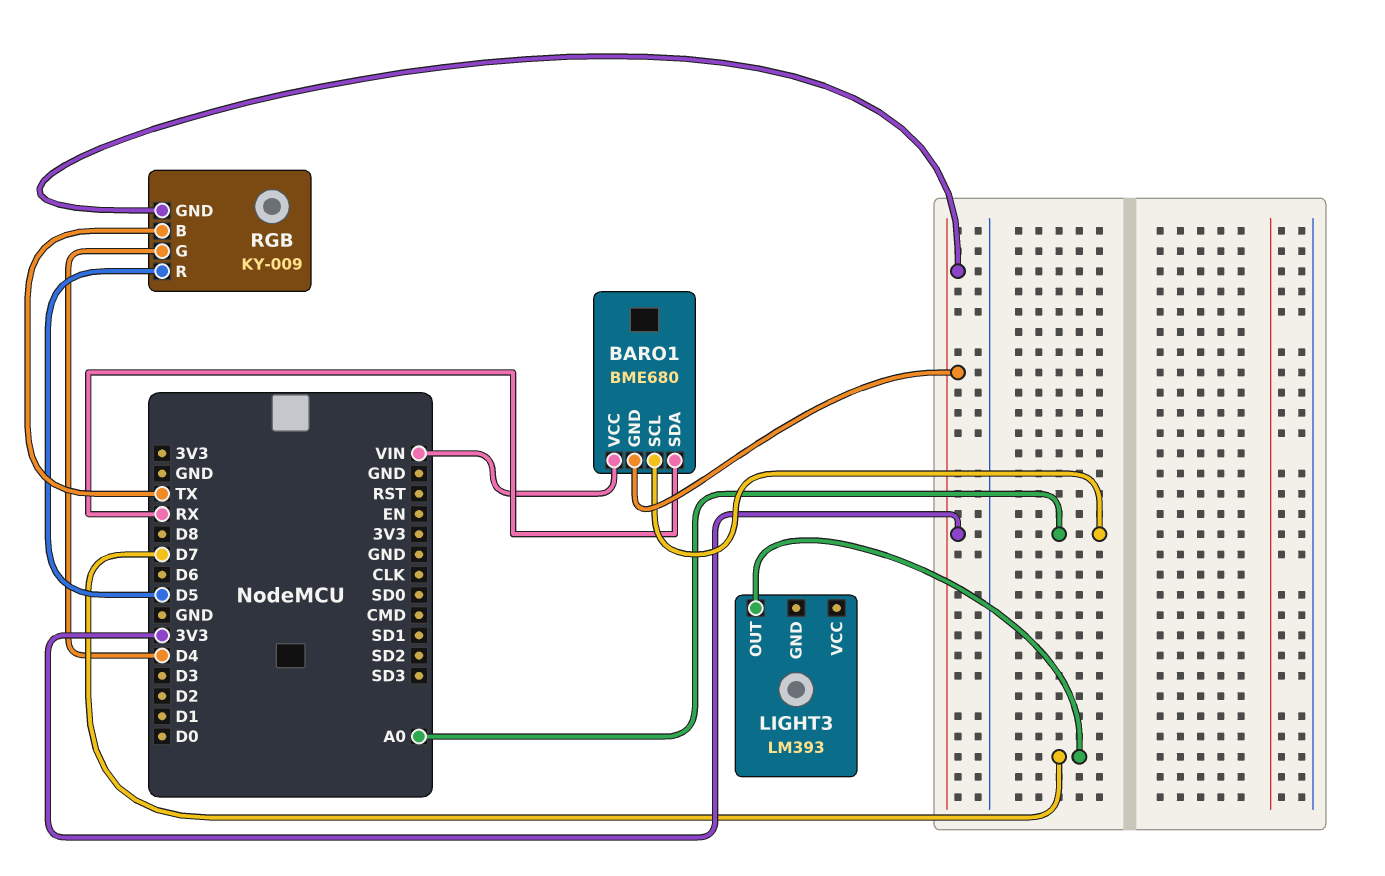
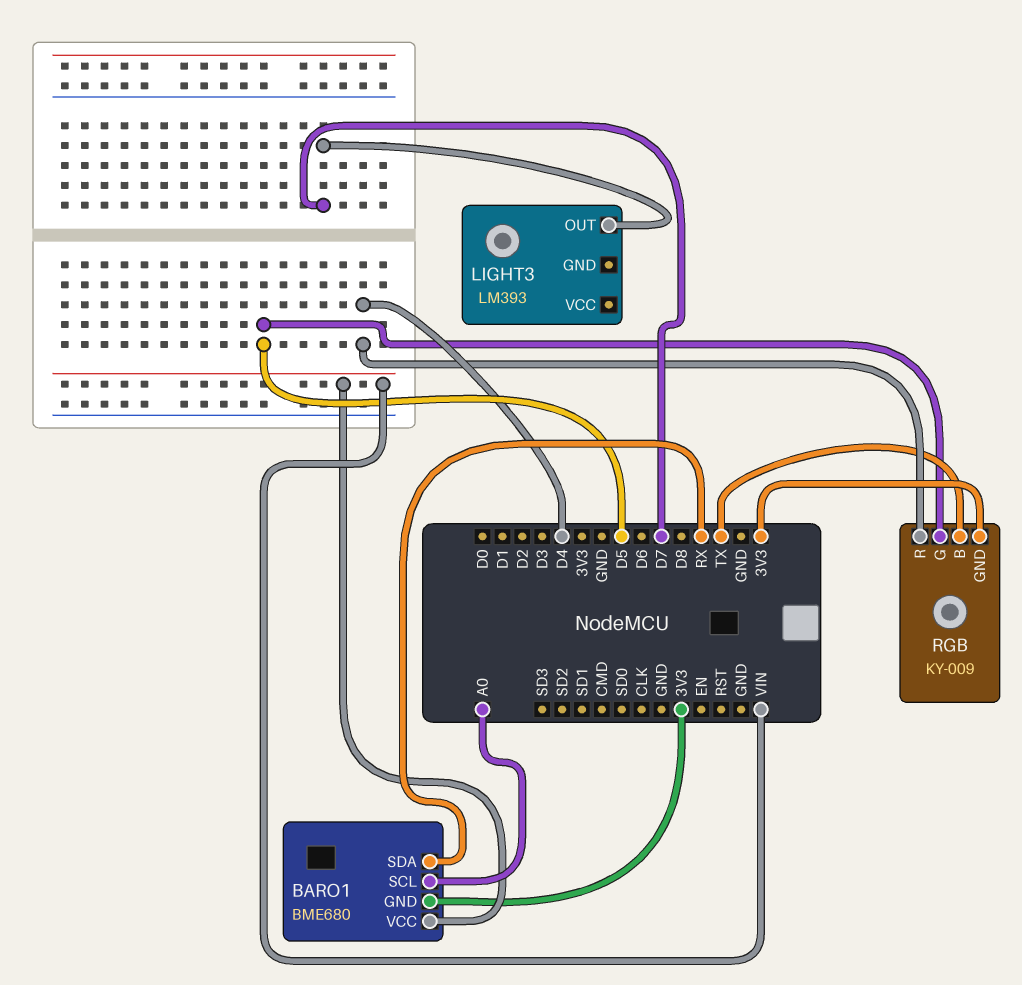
RGB pin G: D4 -> D5
RGB pin R: D5 -> D4

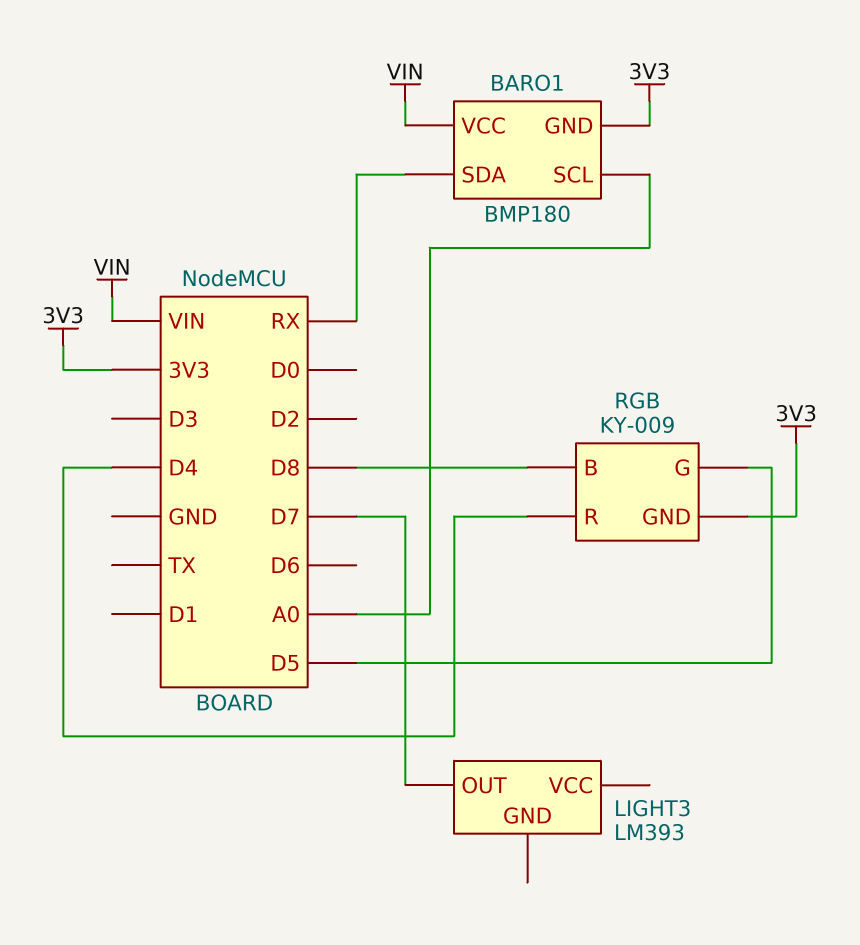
BARO1: BME680 -> BMP180
RGB pin B: TX -> D8

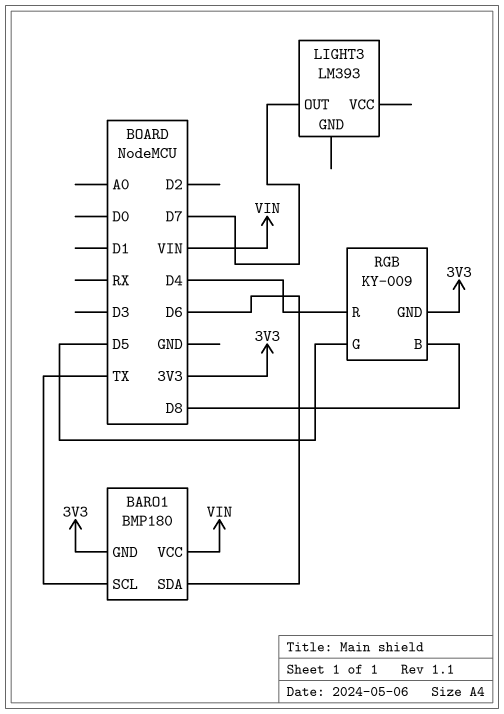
BARO1 pin SCL: A0 -> TX
BARO1 pin SDA: RX -> D6

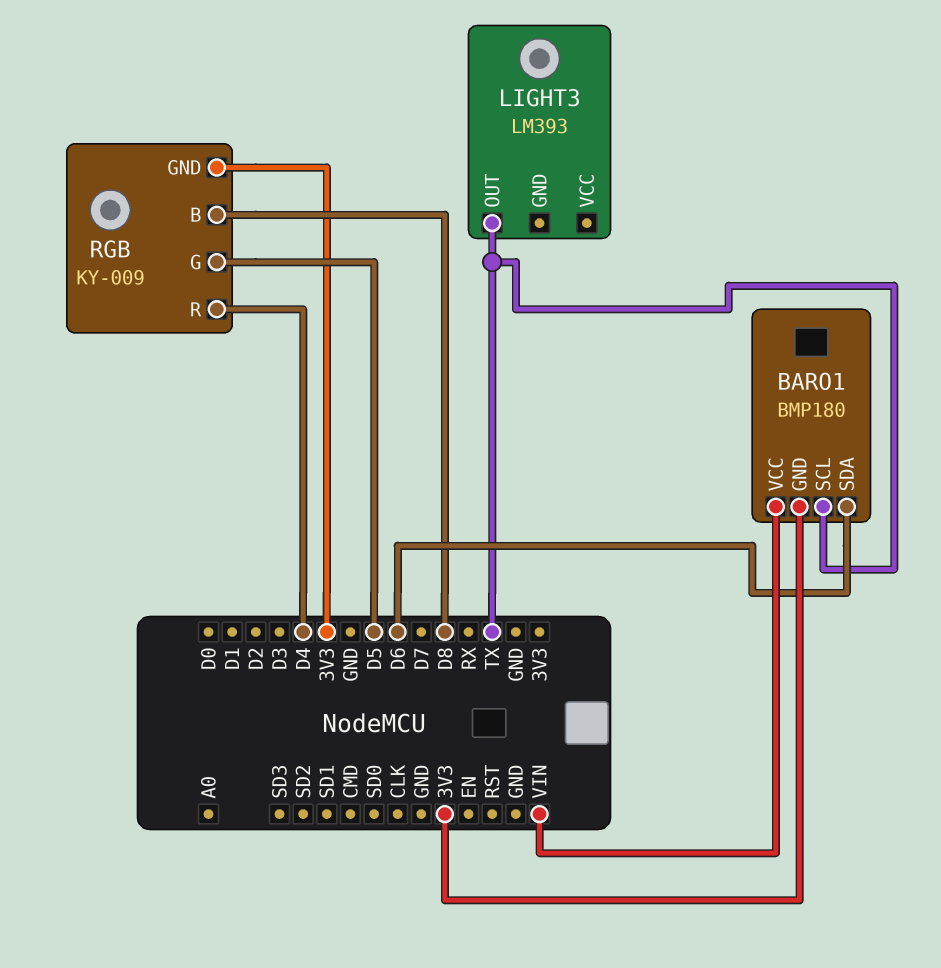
LIGHT3 pin OUT: D7 -> TX

